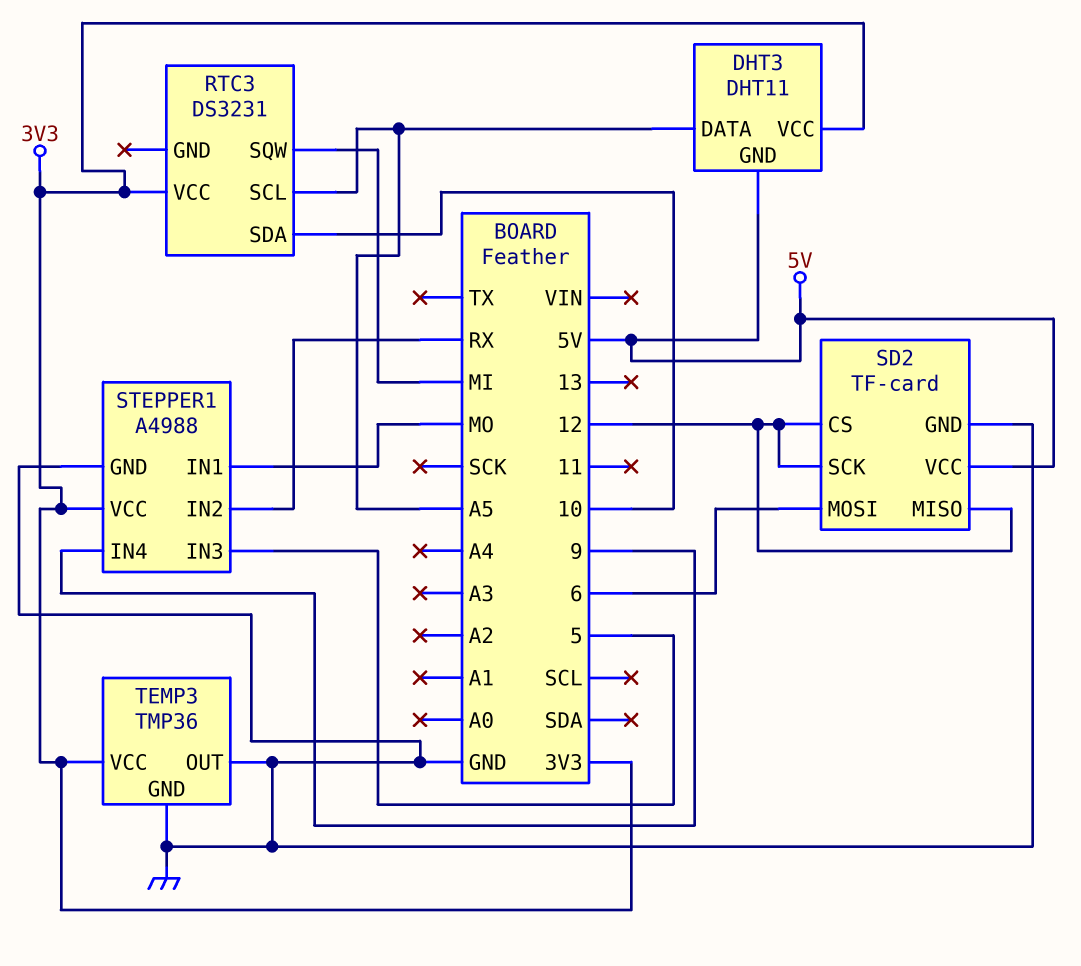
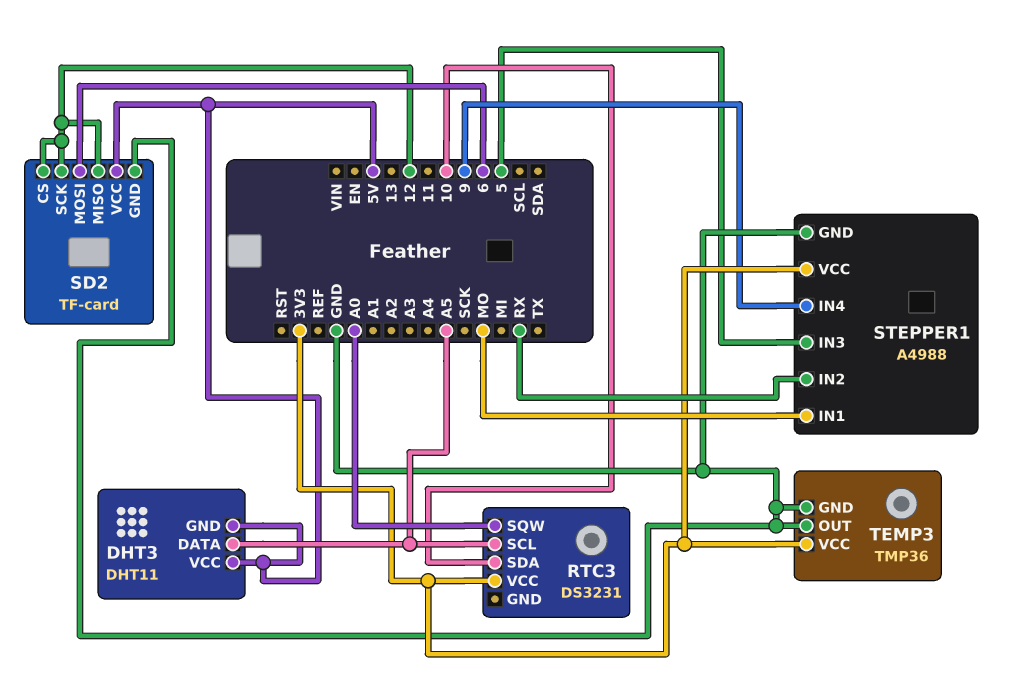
DHT3 pin VCC: 3V3 -> 5V
RTC3 pin SQW: MI -> A0

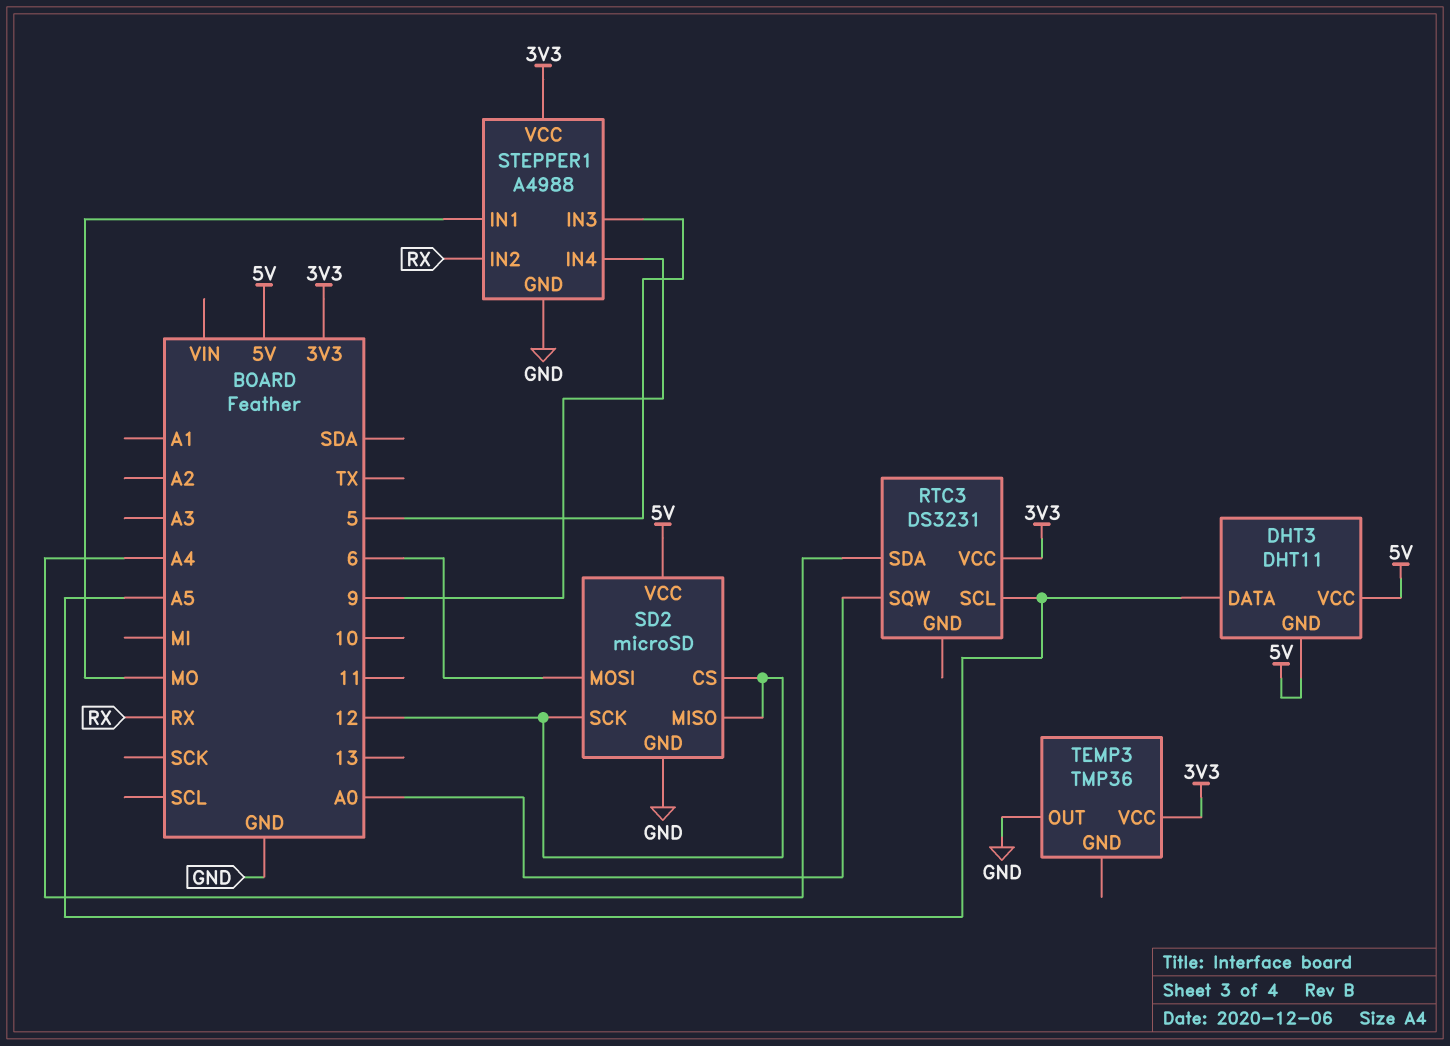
RTC3 pin SDA: 10 -> A4
SD2: TF-card -> microSD
TEMP3 pin GND: GND -> none

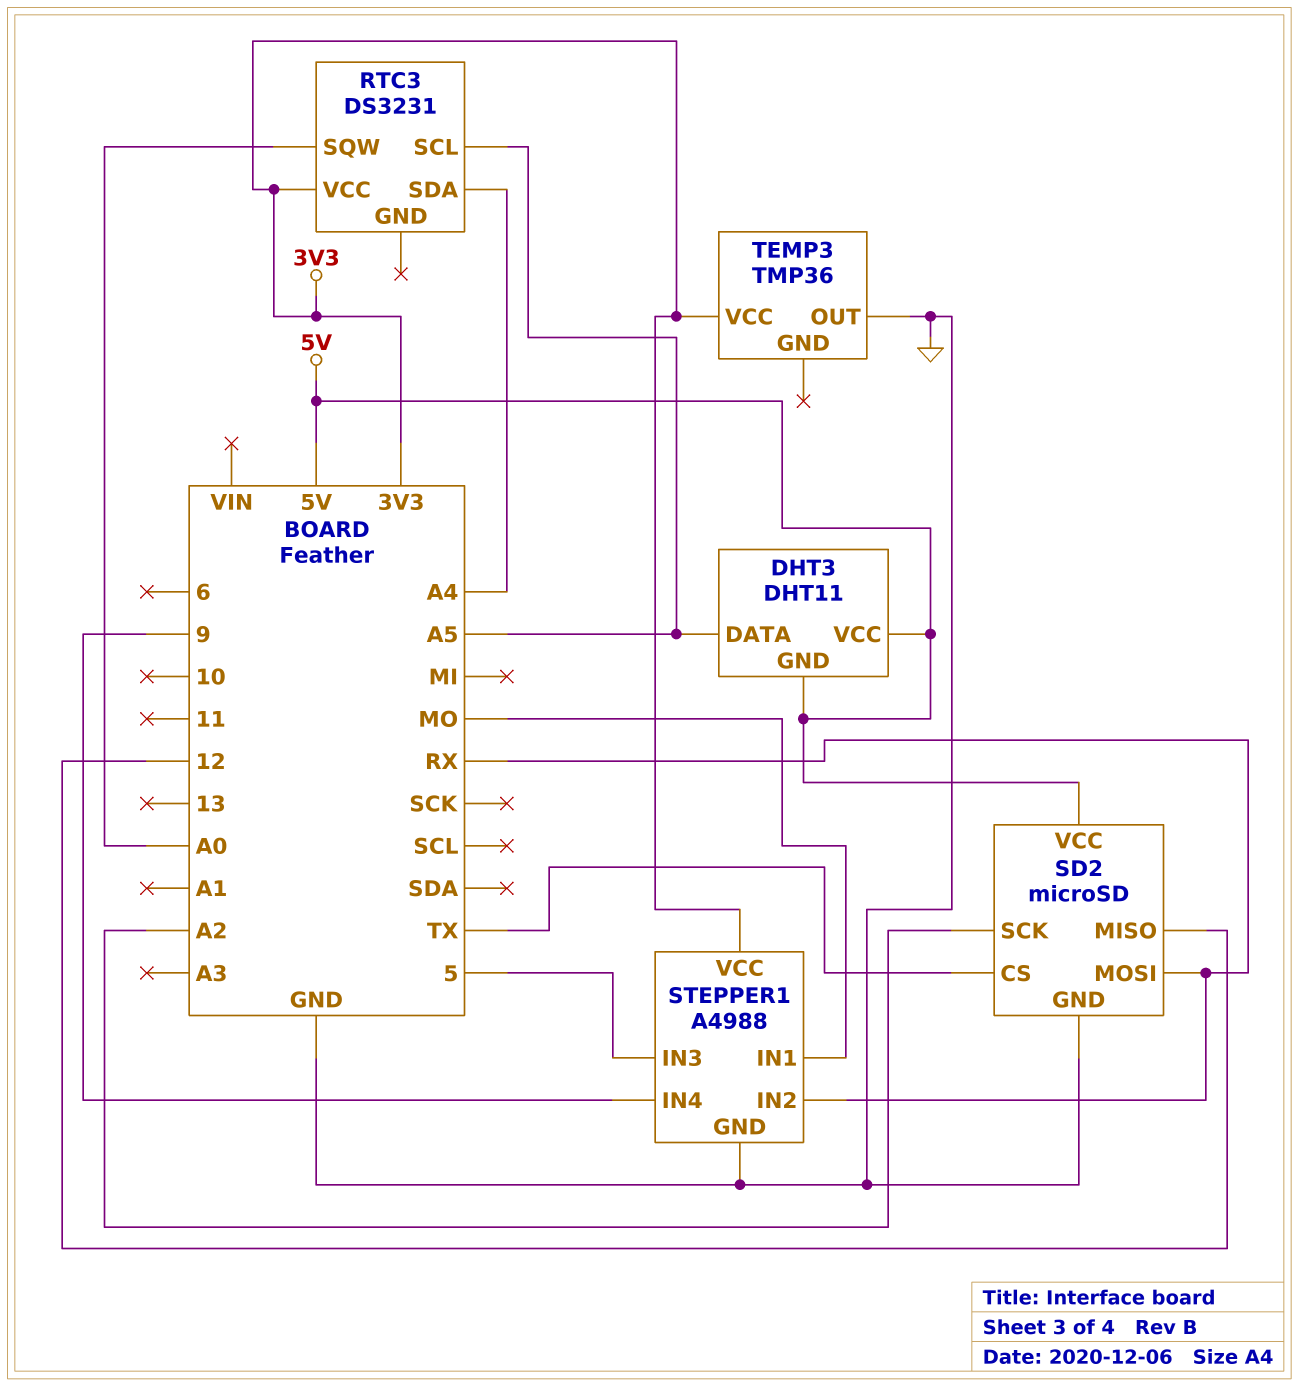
SD2 pin CS: 12 -> TX
SD2 pin MOSI: 6 -> RX
SD2 pin SCK: 12 -> A2

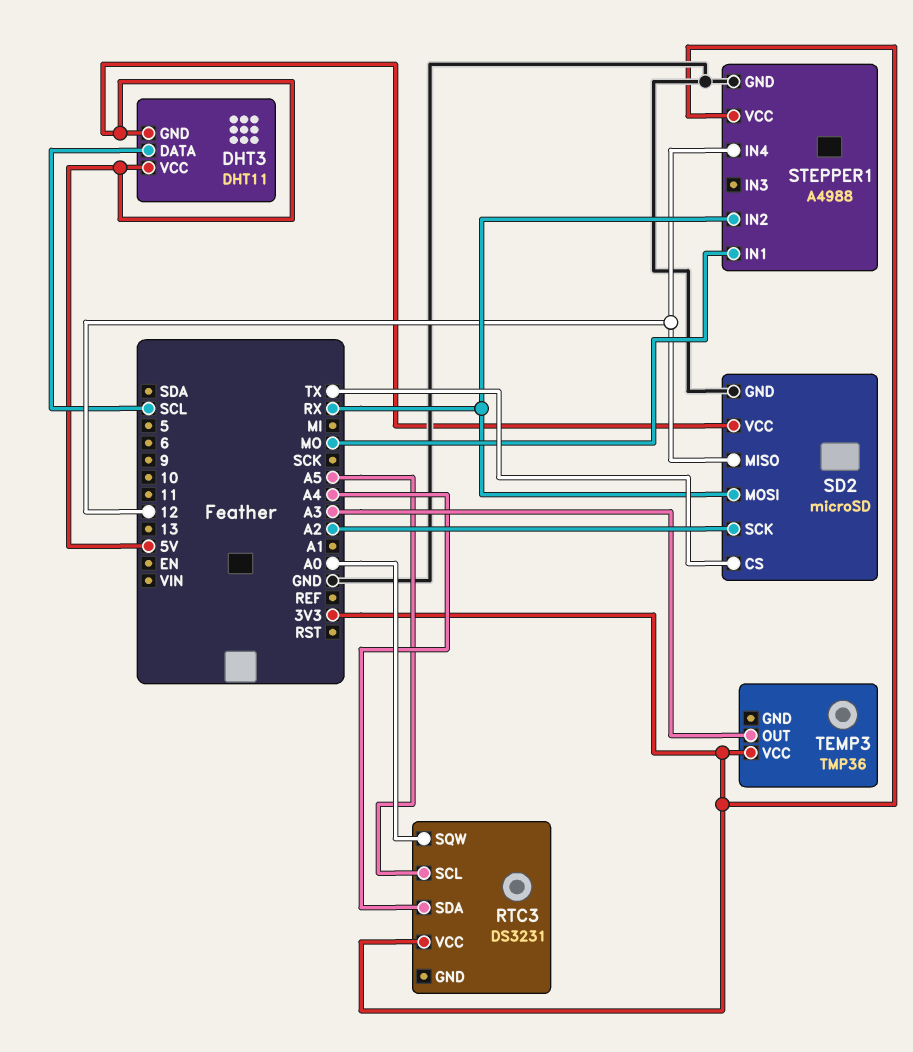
DHT3 pin DATA: A5 -> SCL
STEPPER1 pin IN3: 5 -> none
STEPPER1 pin IN4: 9 -> 12
TEMP3 pin OUT: GND -> A3

